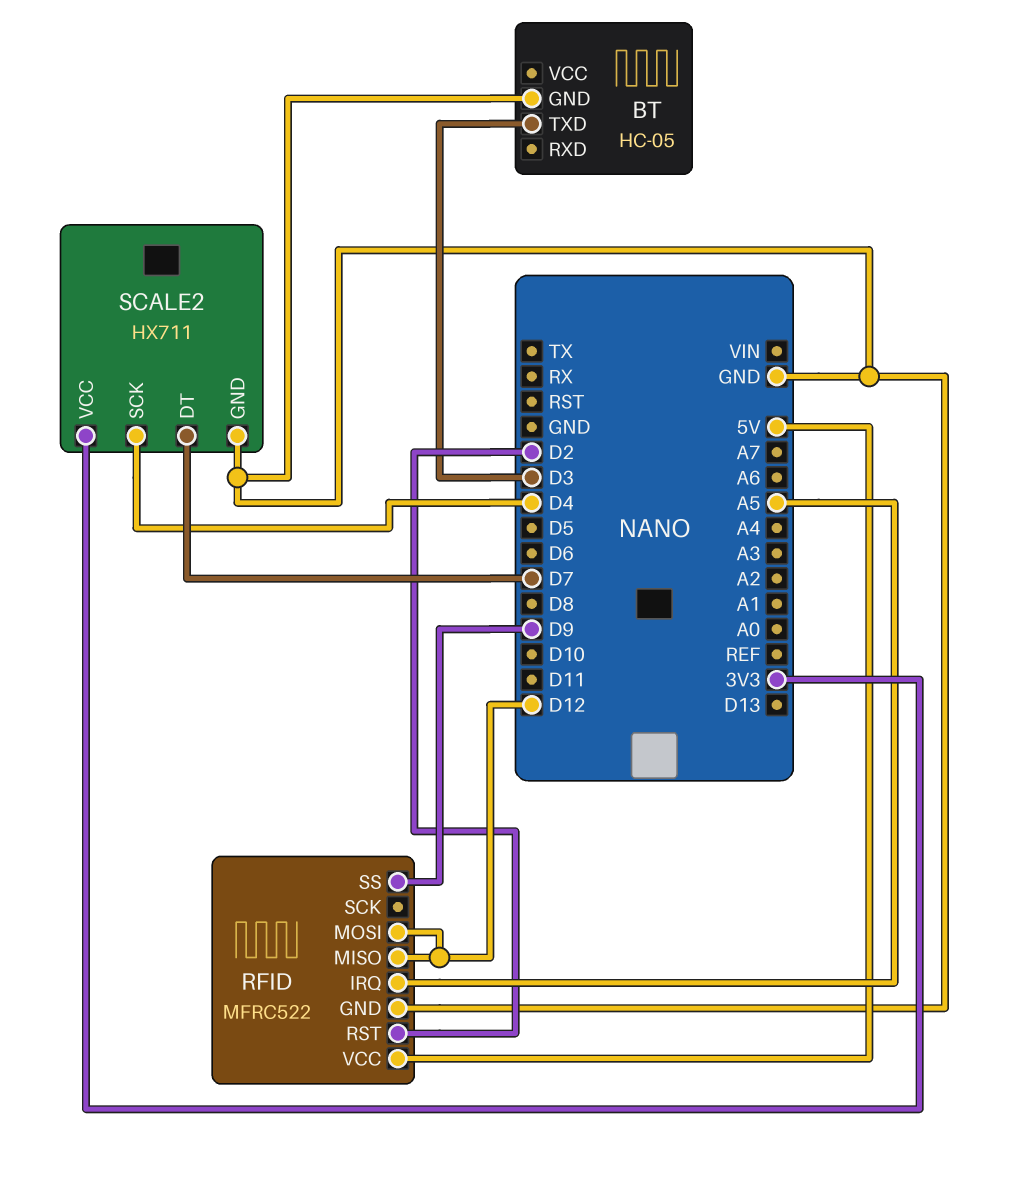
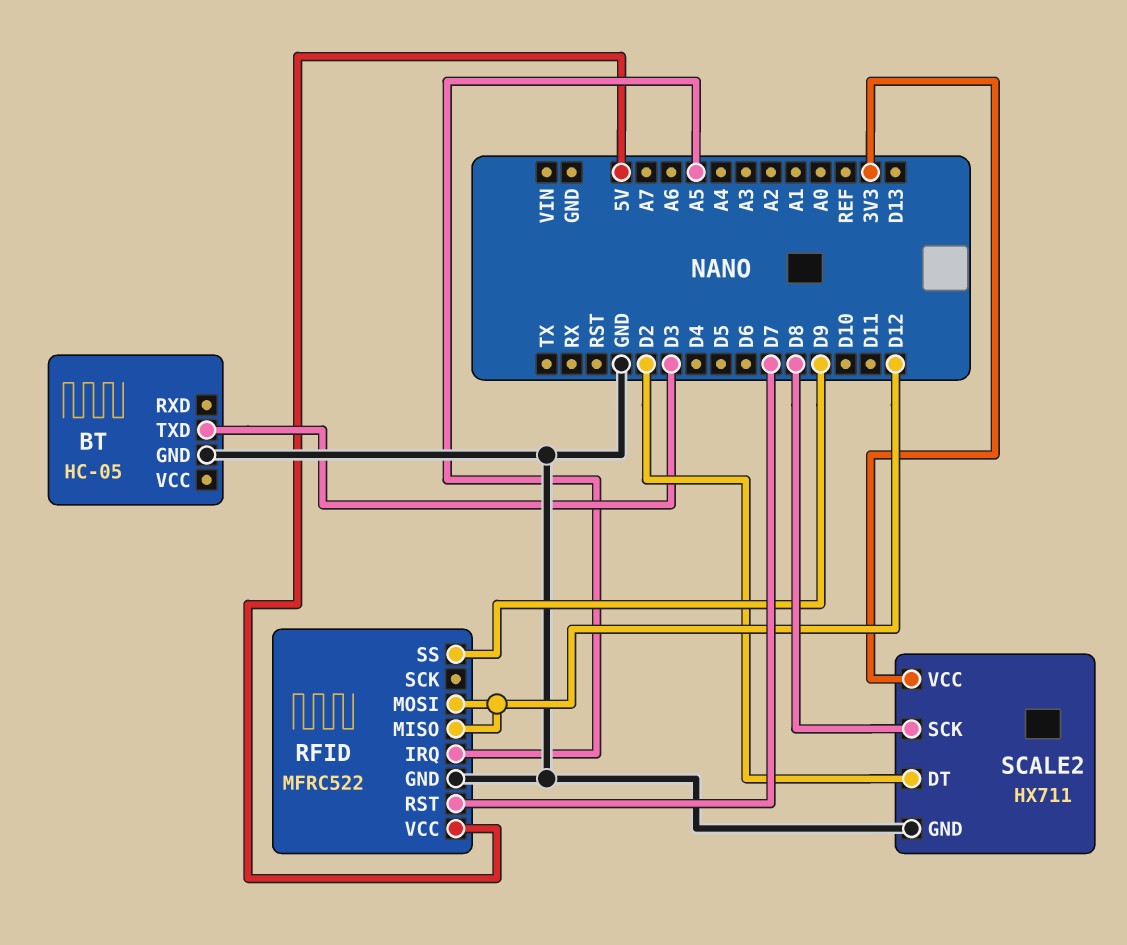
RFID pin RST: D2 -> D7
SCALE2 pin DT: D7 -> D2
SCALE2 pin SCK: D4 -> D8

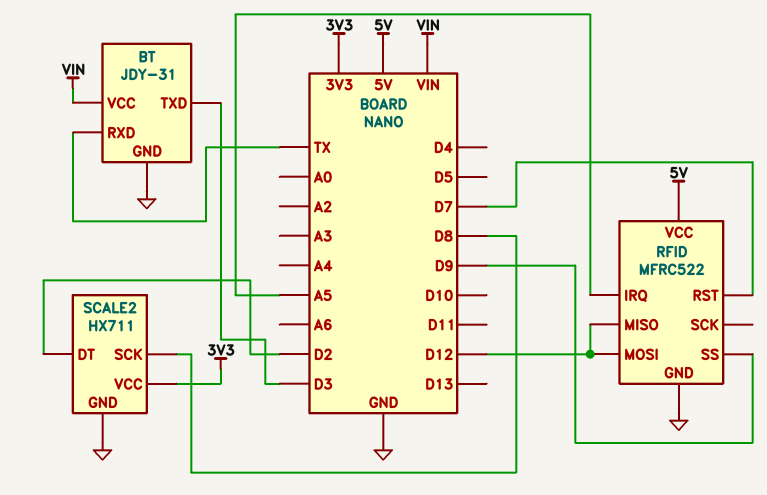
BT: HC-05 -> JDY-31
BT pin RXD: none -> TX
BT pin VCC: none -> VIN

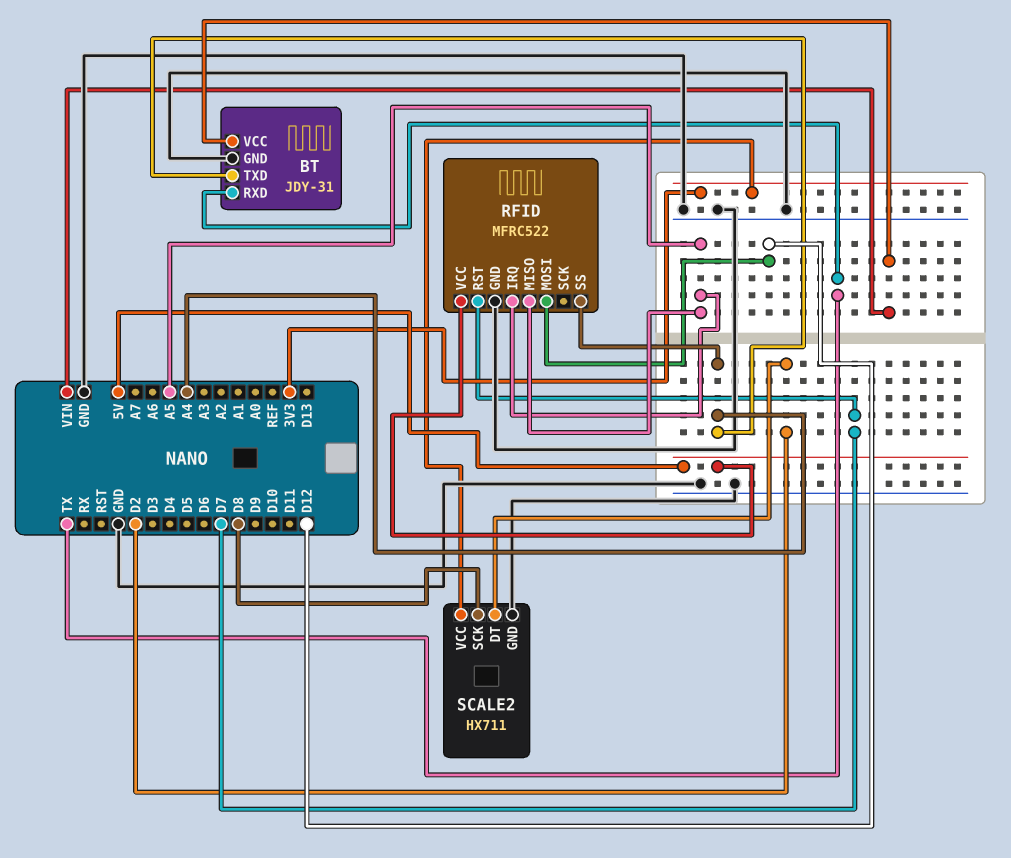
BT pin TXD: D3 -> A4
RFID pin MISO: D12 -> A5
RFID pin SS: D9 -> A4

